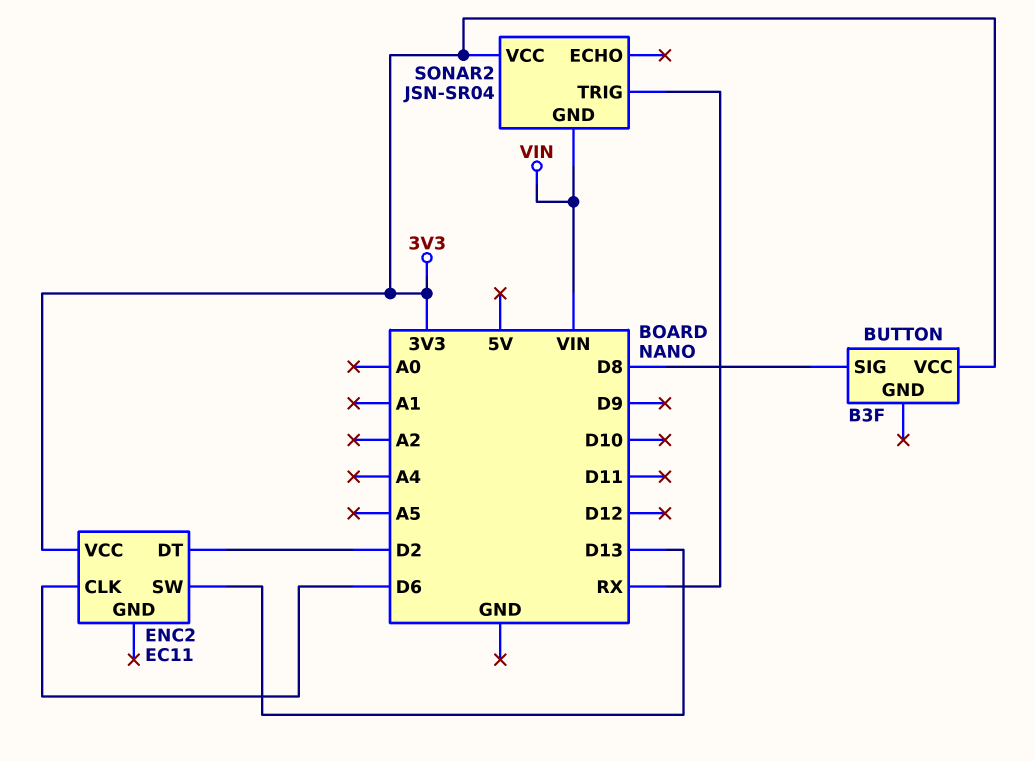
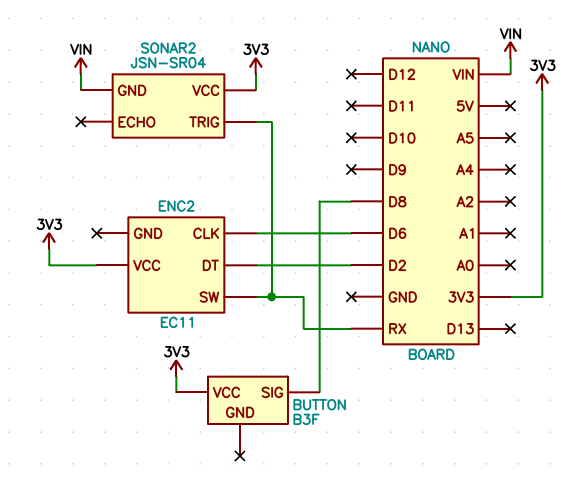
ENC2 pin SW: D13 -> RX

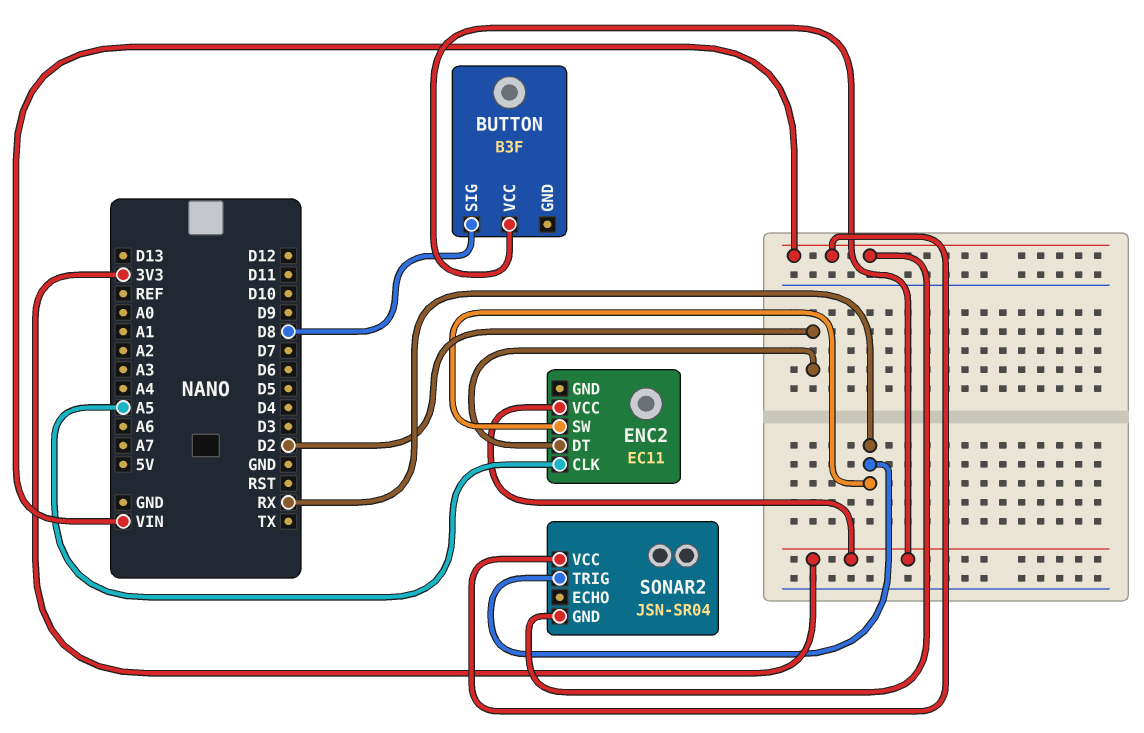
ENC2 pin CLK: D6 -> A5
SONAR2 pin VCC: 3V3 -> VIN

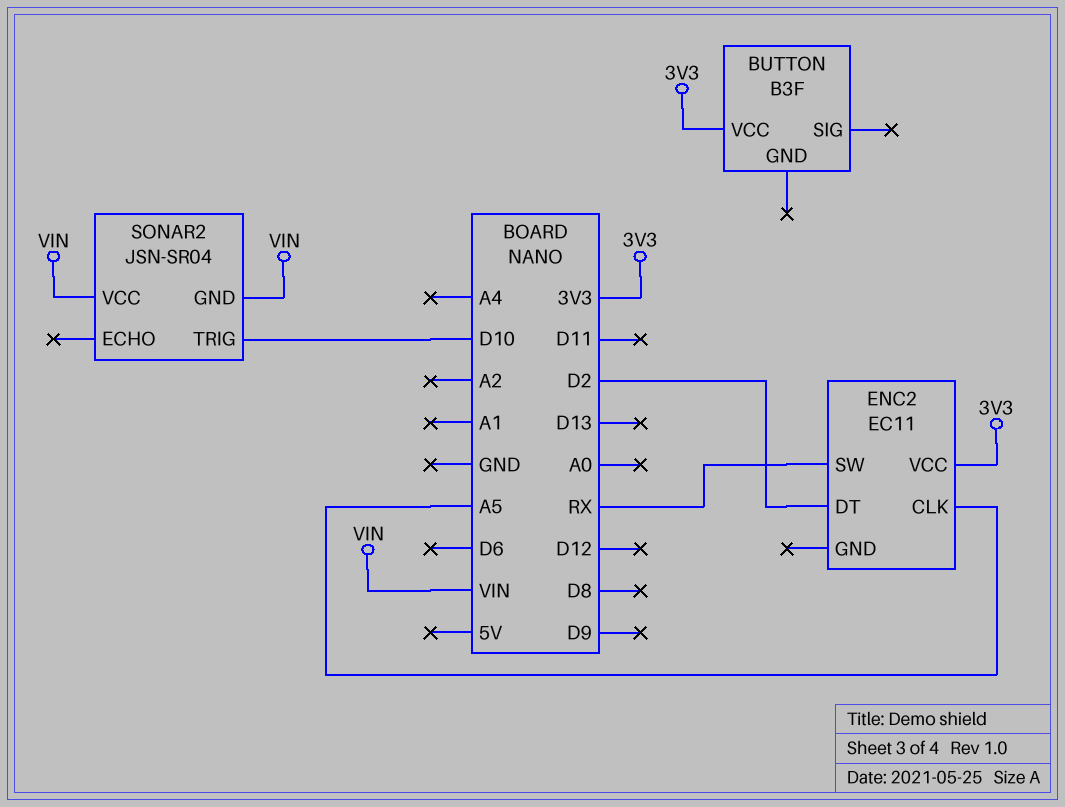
BUTTON pin SIG: D8 -> none
SONAR2 pin TRIG: RX -> D10

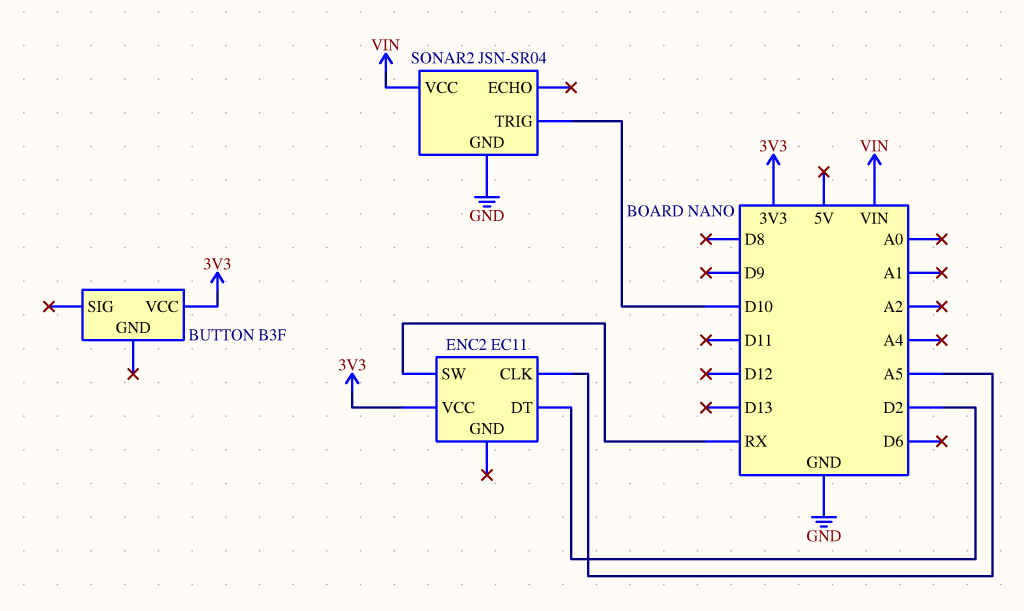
SONAR2 pin GND: VIN -> GND

